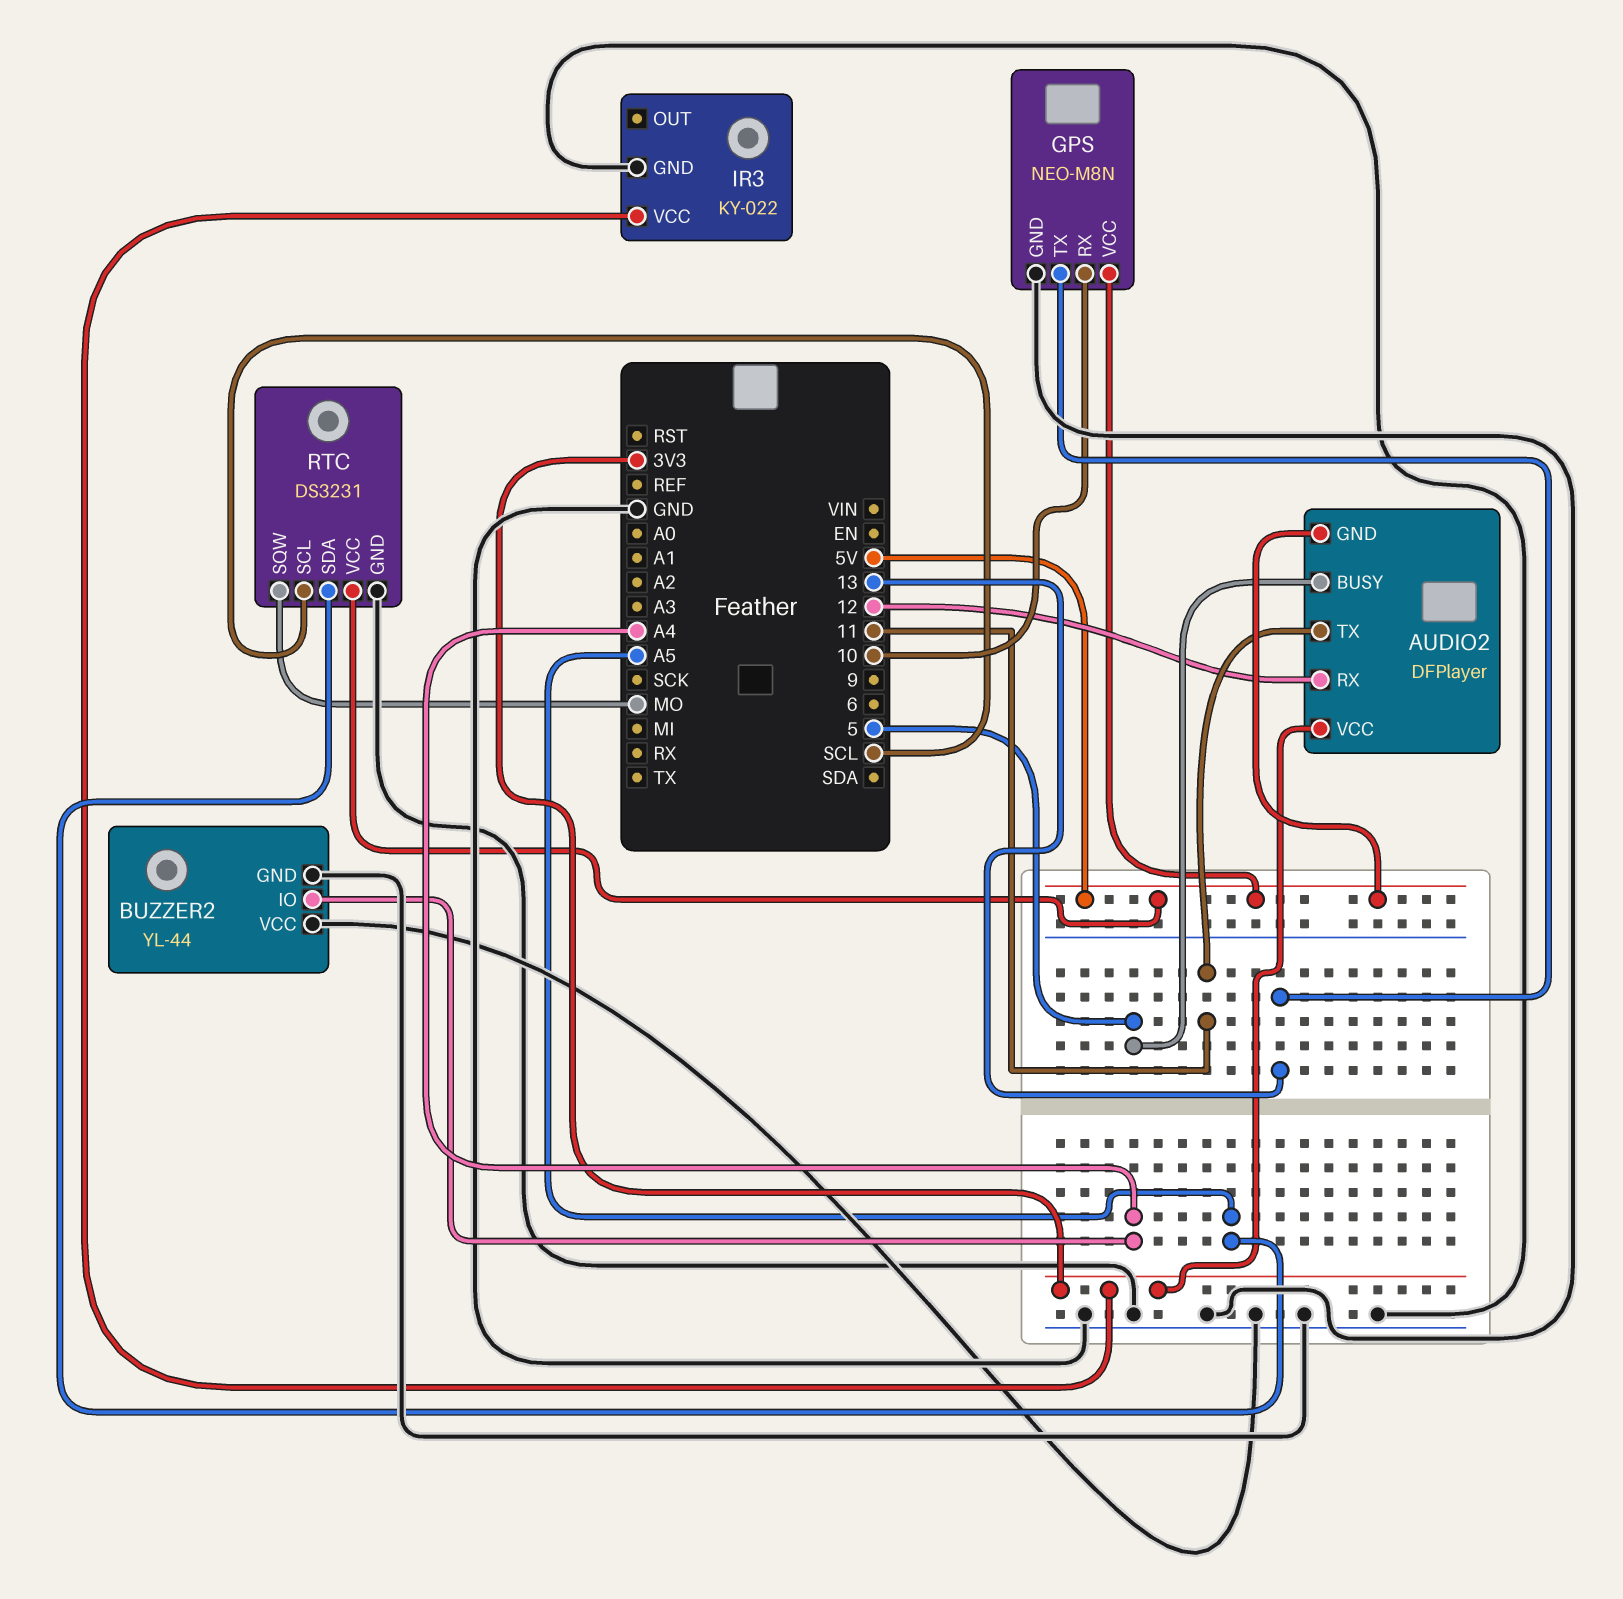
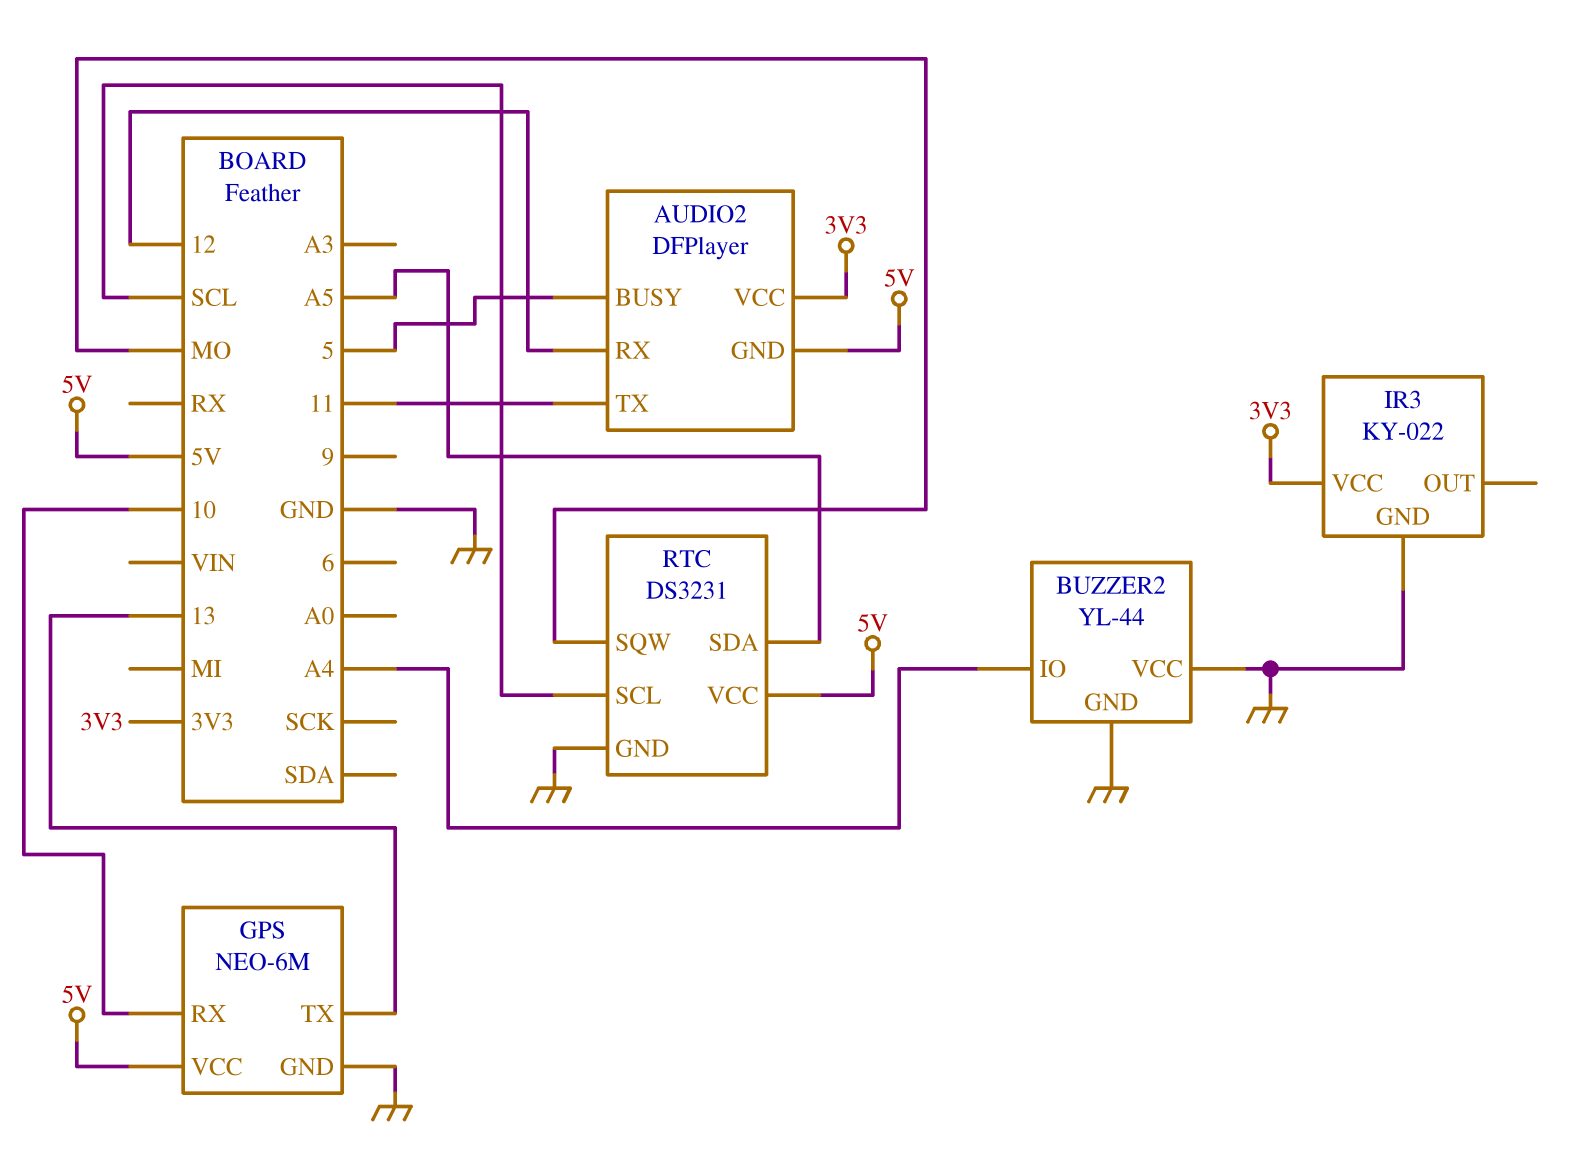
GPS: NEO-M8N -> NEO-6M

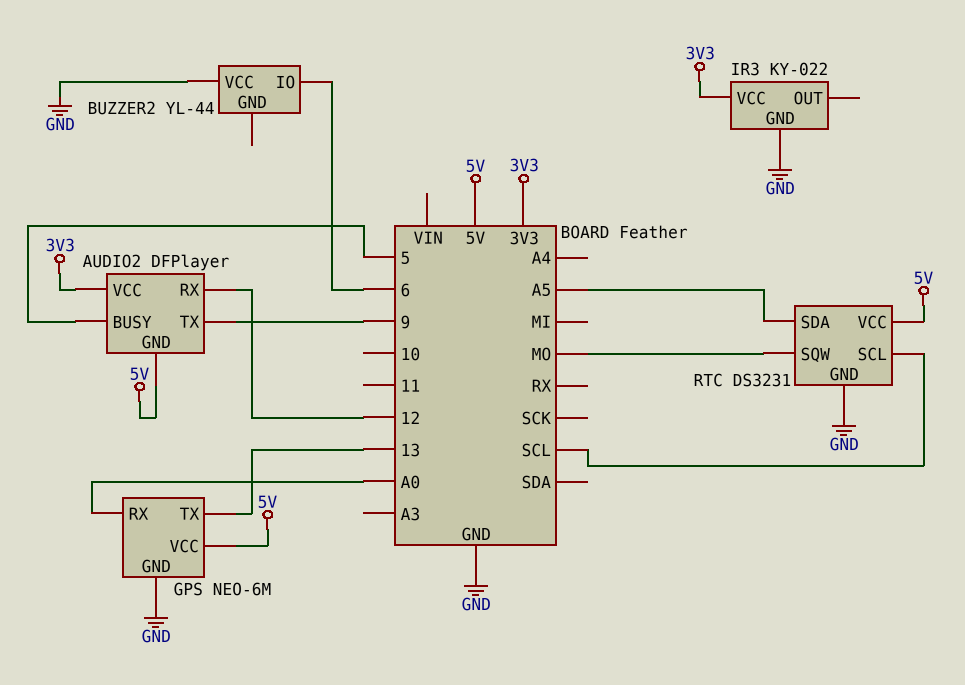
AUDIO2 pin TX: 11 -> 9
BUZZER2 pin GND: GND -> none
BUZZER2 pin IO: A4 -> 6
GPS pin RX: 10 -> A0

